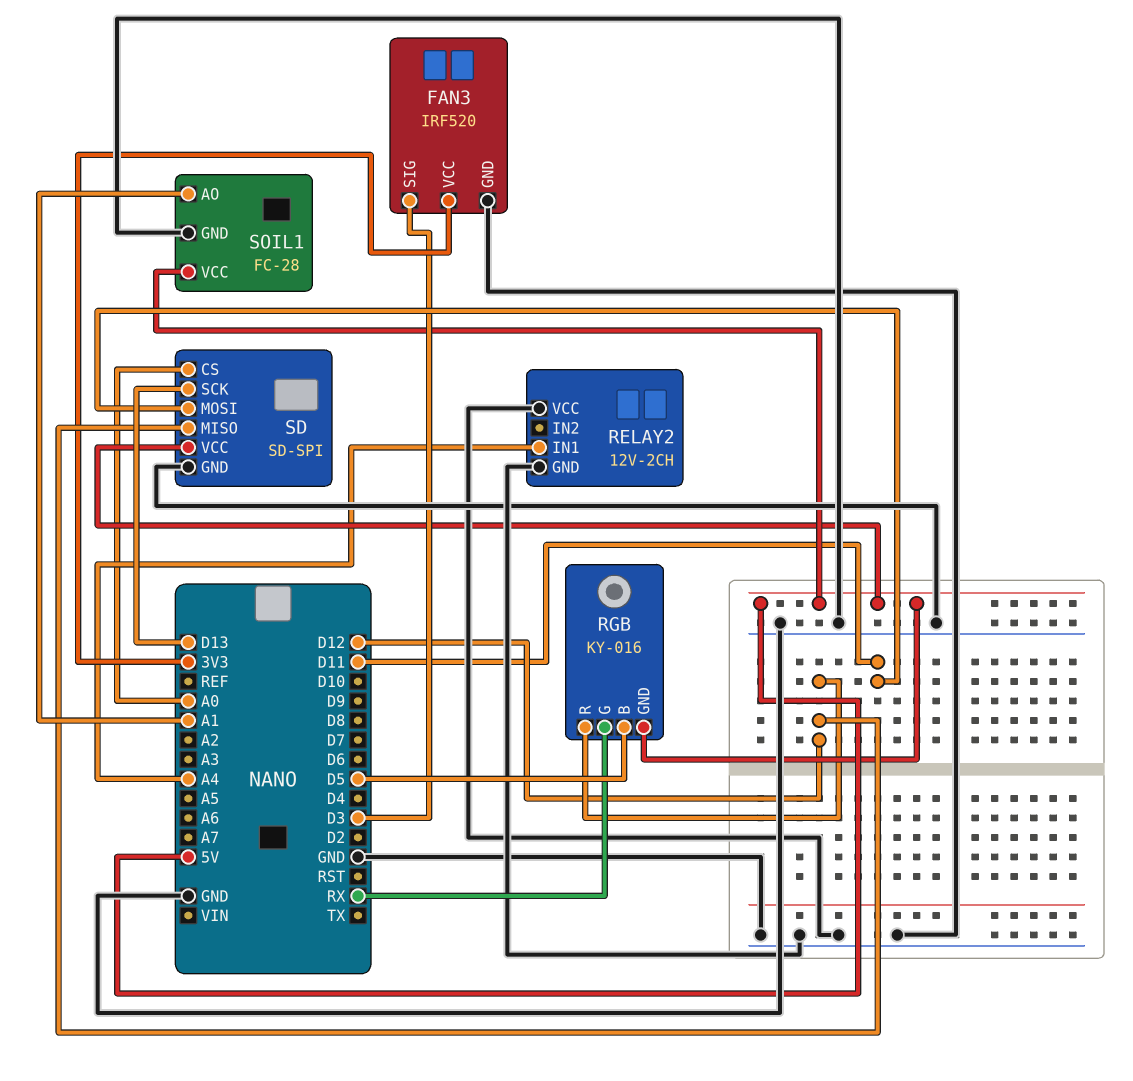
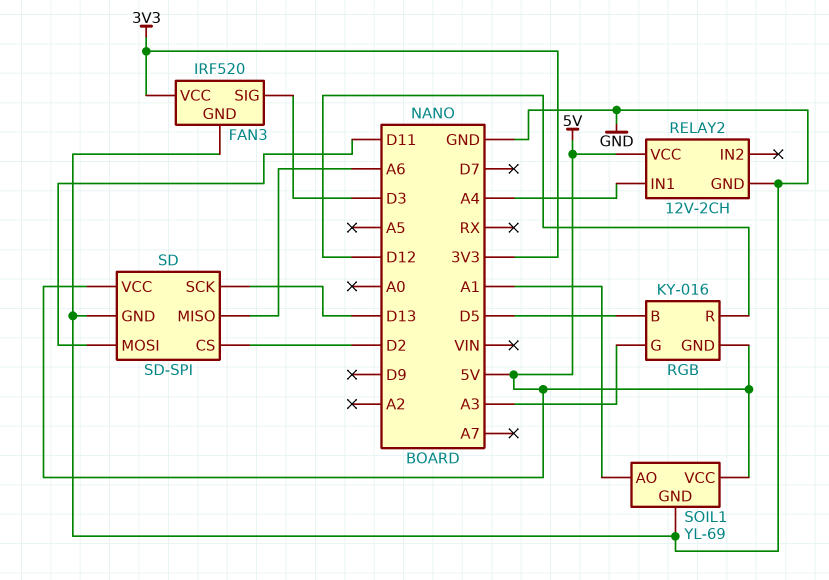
RELAY2 pin VCC: GND -> 5V
RGB pin G: RX -> A3
SD pin CS: A0 -> D2
SD pin MISO: D12 -> A6
SOIL1: FC-28 -> YL-69

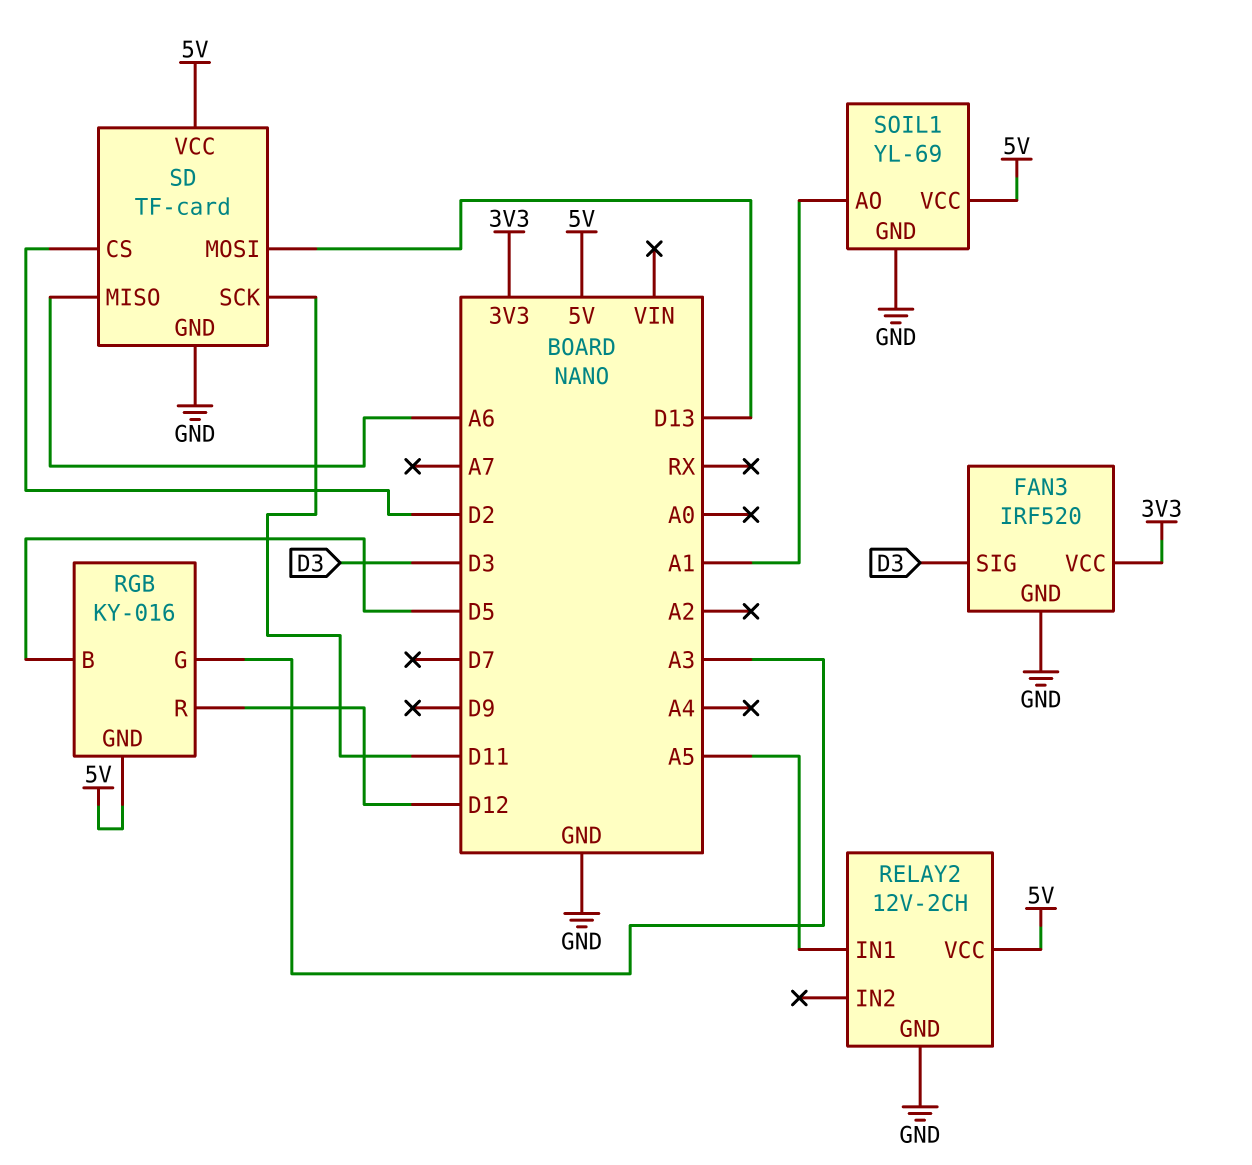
RELAY2 pin IN1: A4 -> A5
SD: SD-SPI -> TF-card
SD pin MOSI: D11 -> D13
SD pin SCK: D13 -> D11

